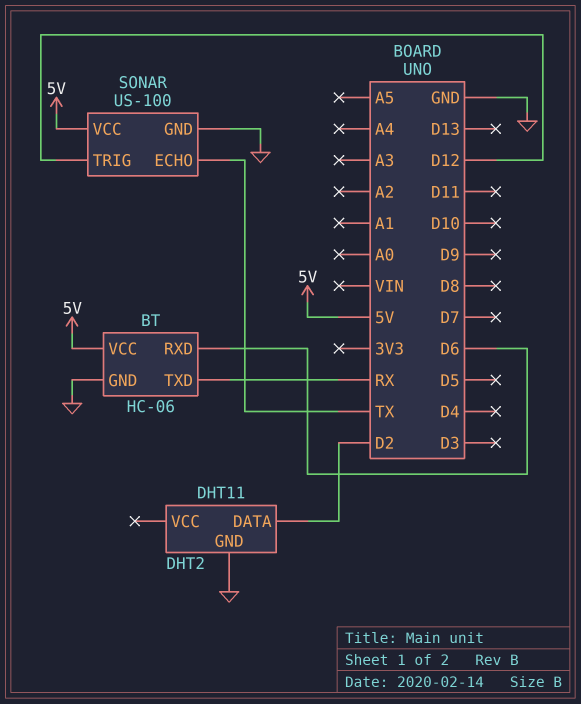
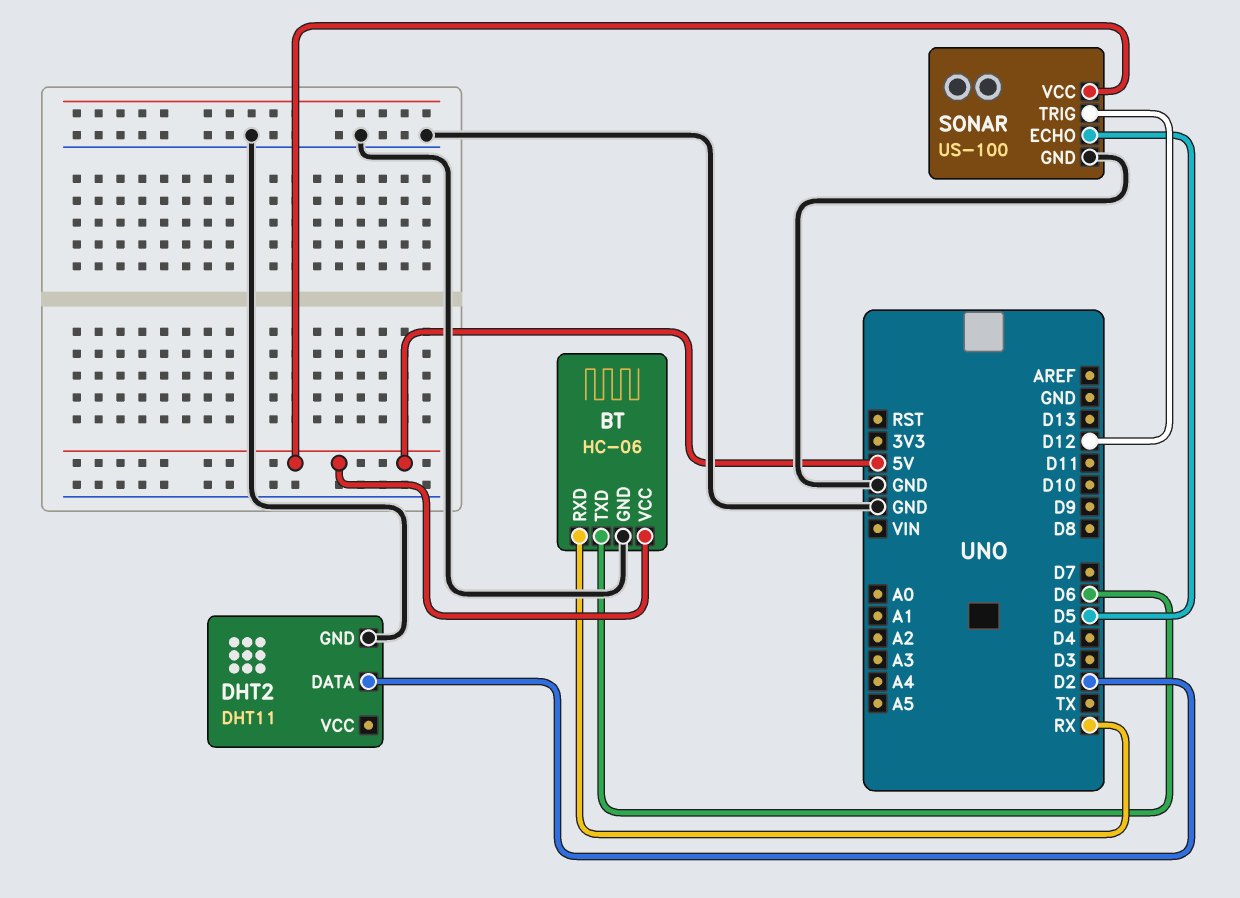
BT pin RXD: D6 -> RX
BT pin TXD: RX -> D6
SONAR pin ECHO: TX -> D5

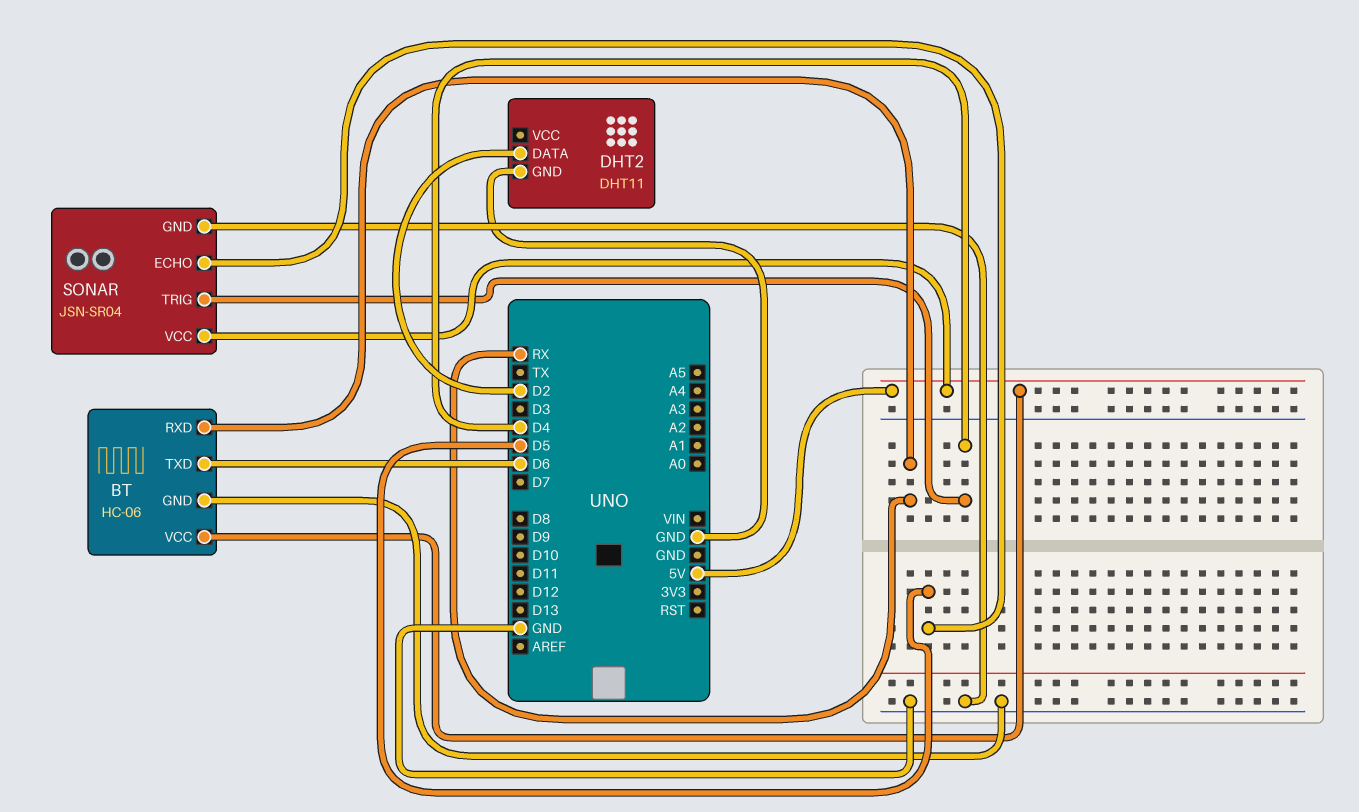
SONAR: US-100 -> JSN-SR04
SONAR pin TRIG: D12 -> D4

